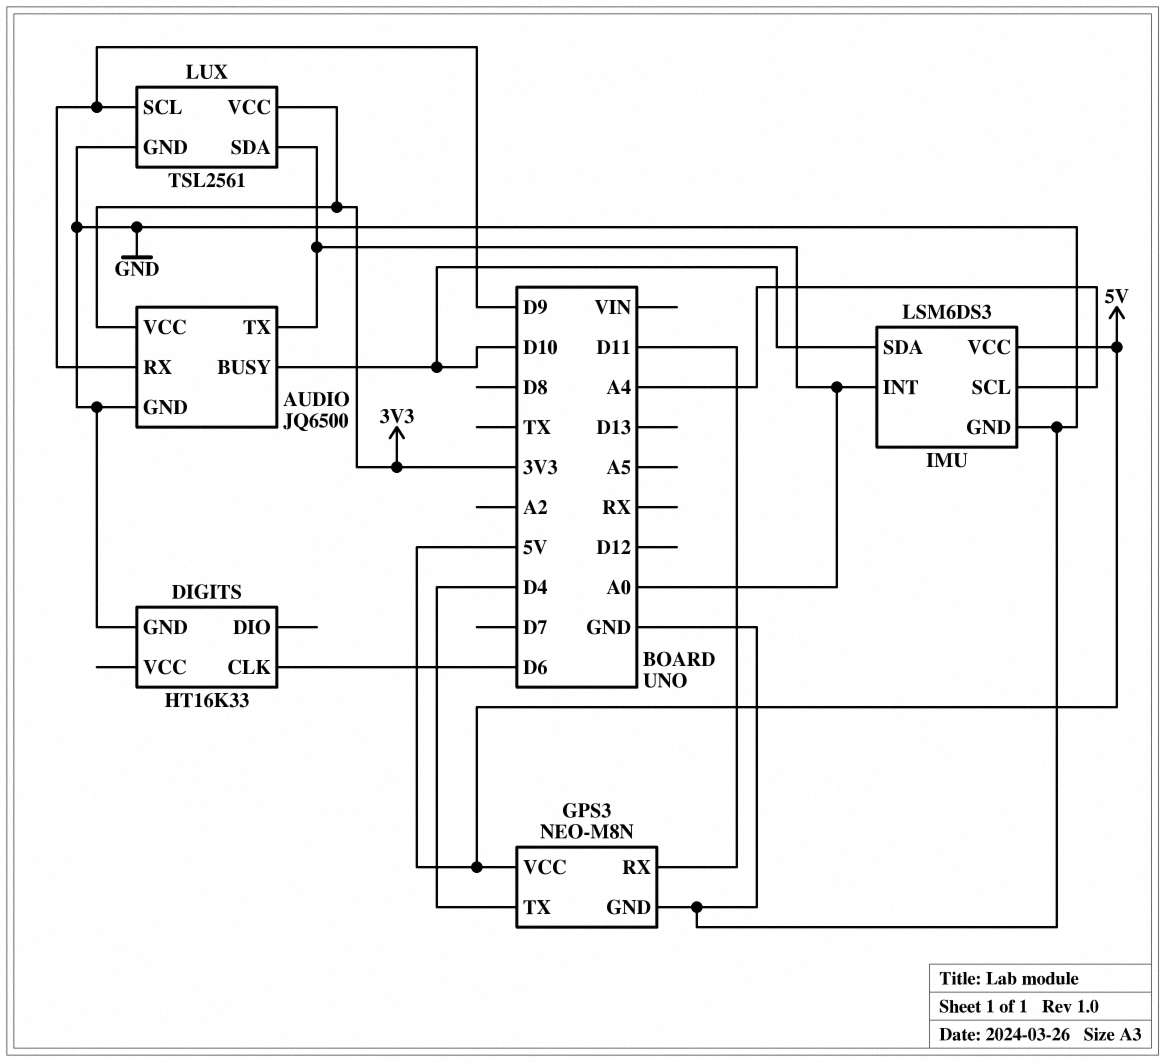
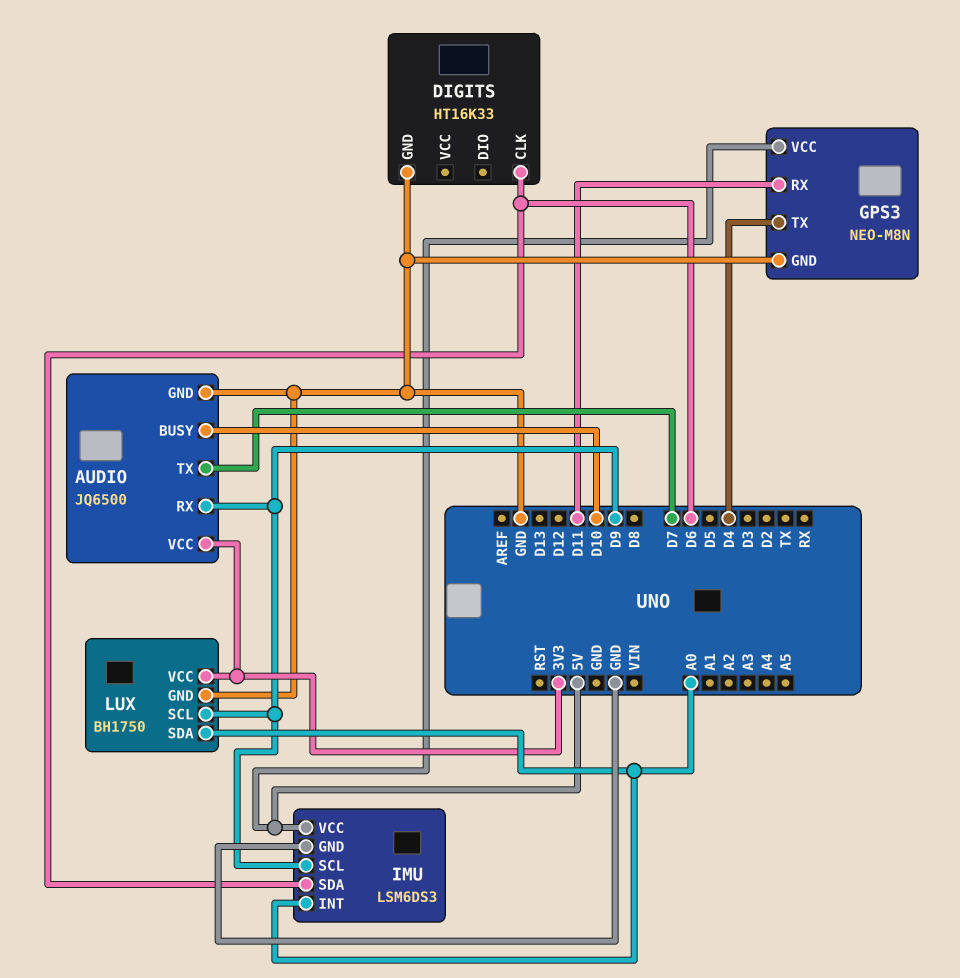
AUDIO pin TX: A0 -> D7
IMU pin SCL: A4 -> D9
IMU pin SDA: D10 -> D6
LUX: TSL2561 -> BH1750

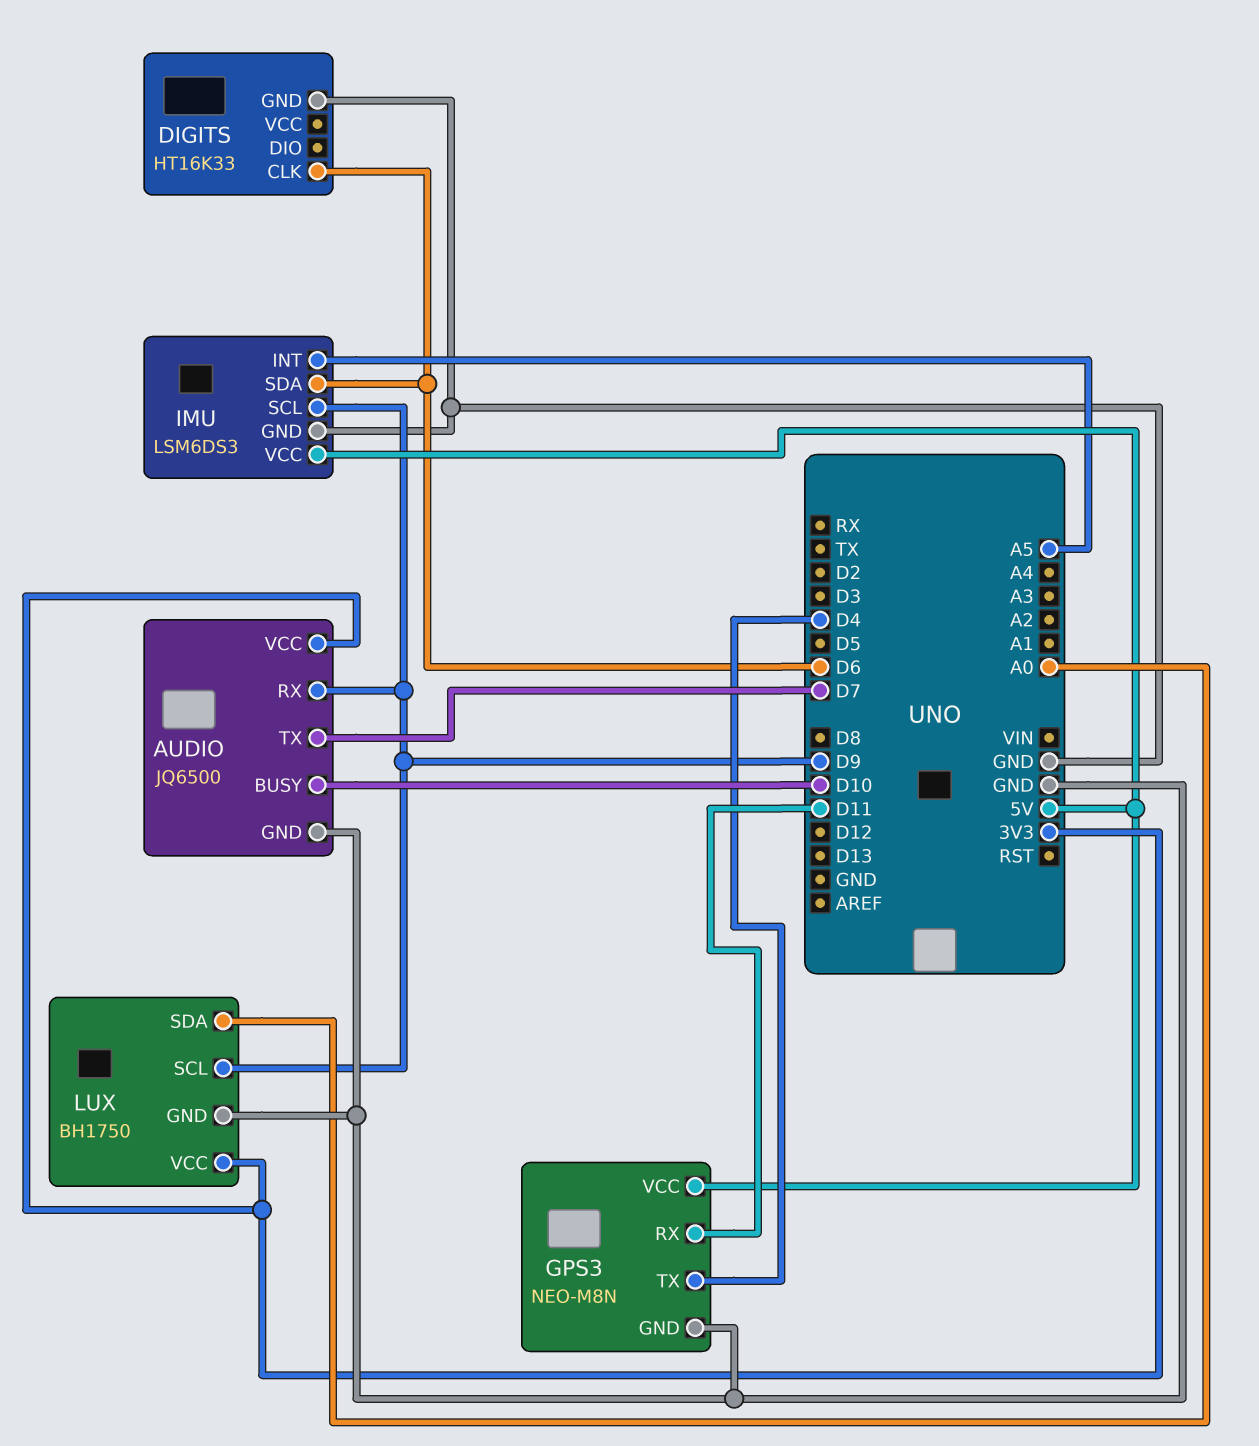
IMU pin INT: A0 -> A5

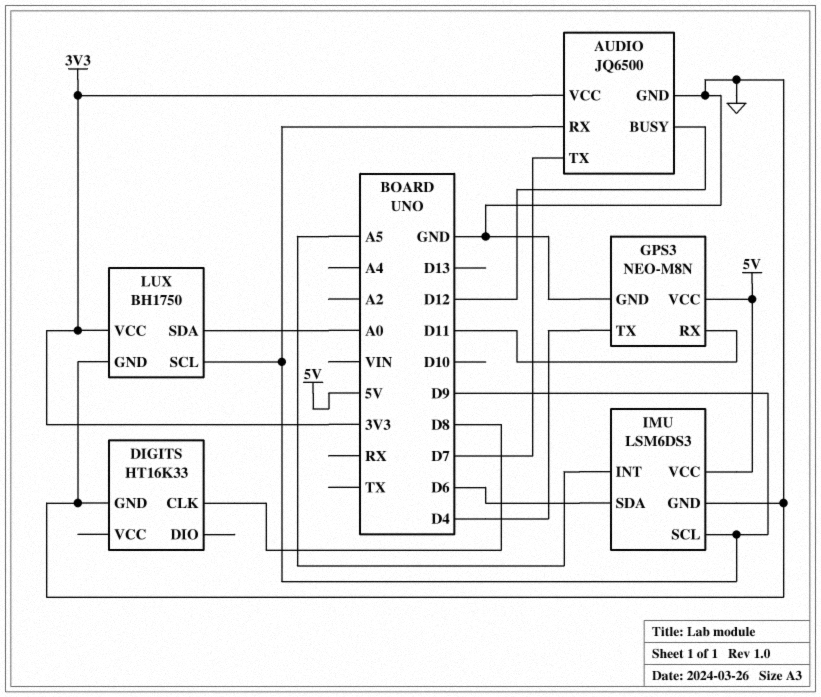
AUDIO pin BUSY: D10 -> D12
DIGITS pin CLK: D6 -> D8

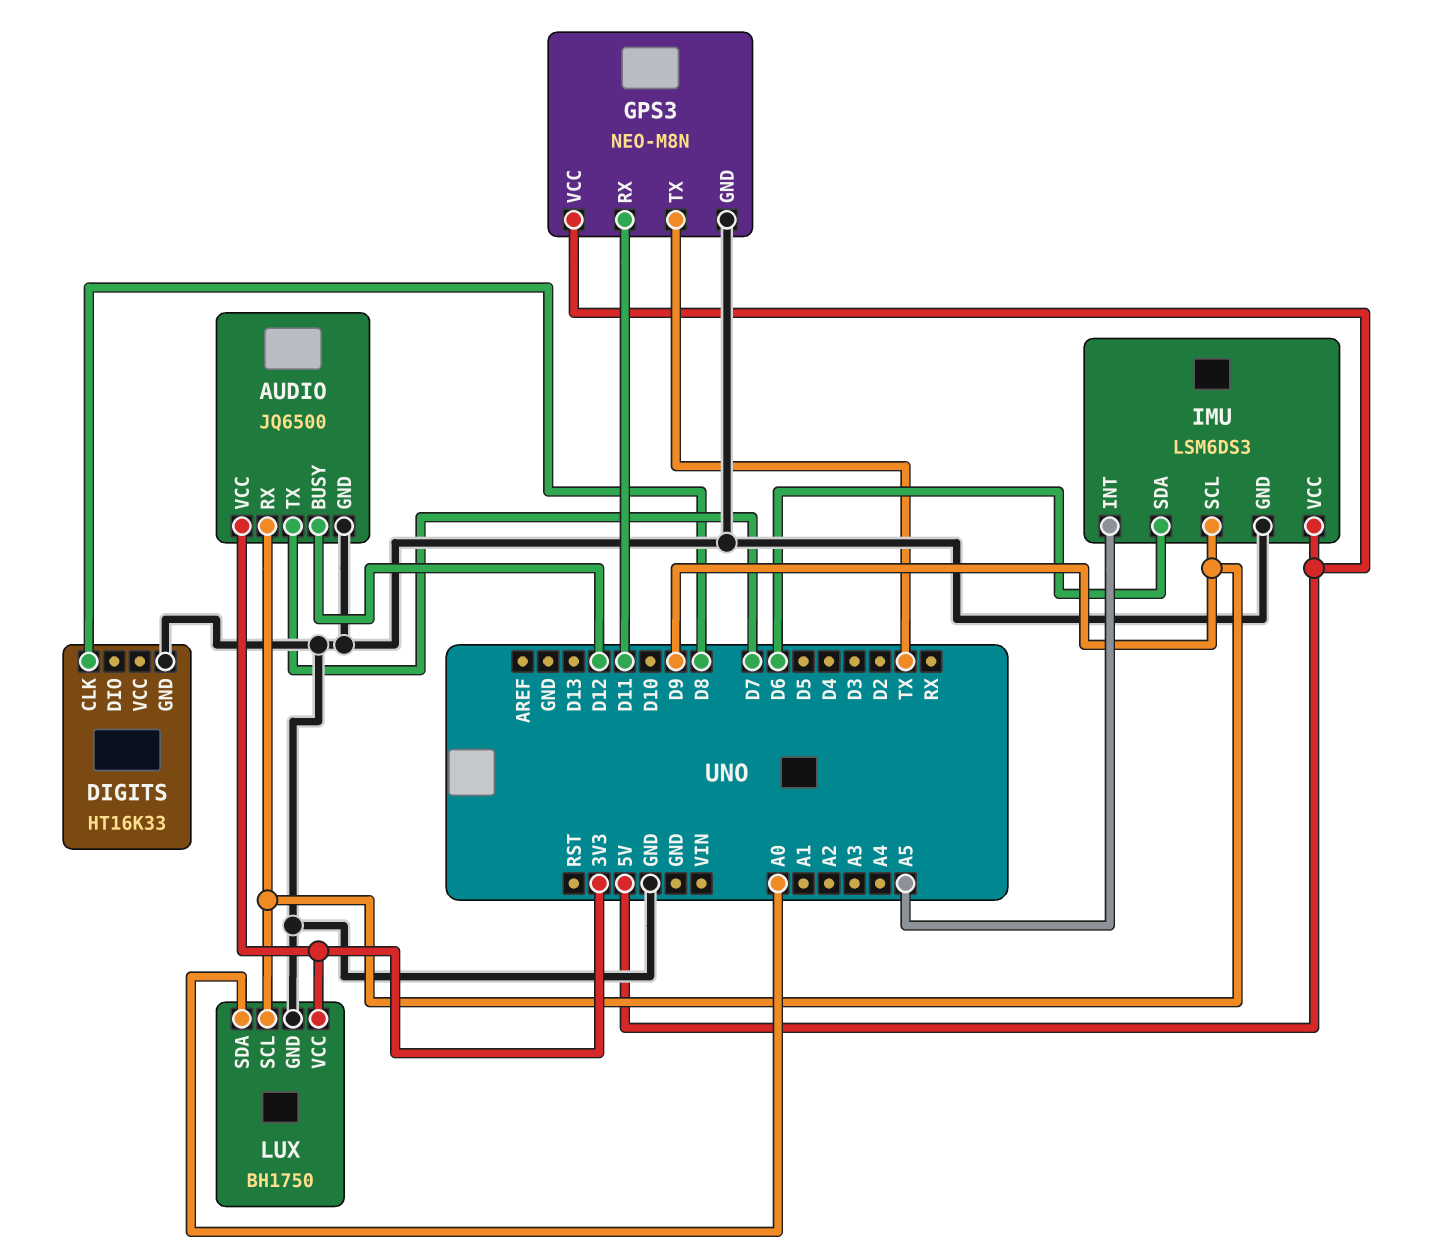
GPS3 pin TX: D4 -> TX

